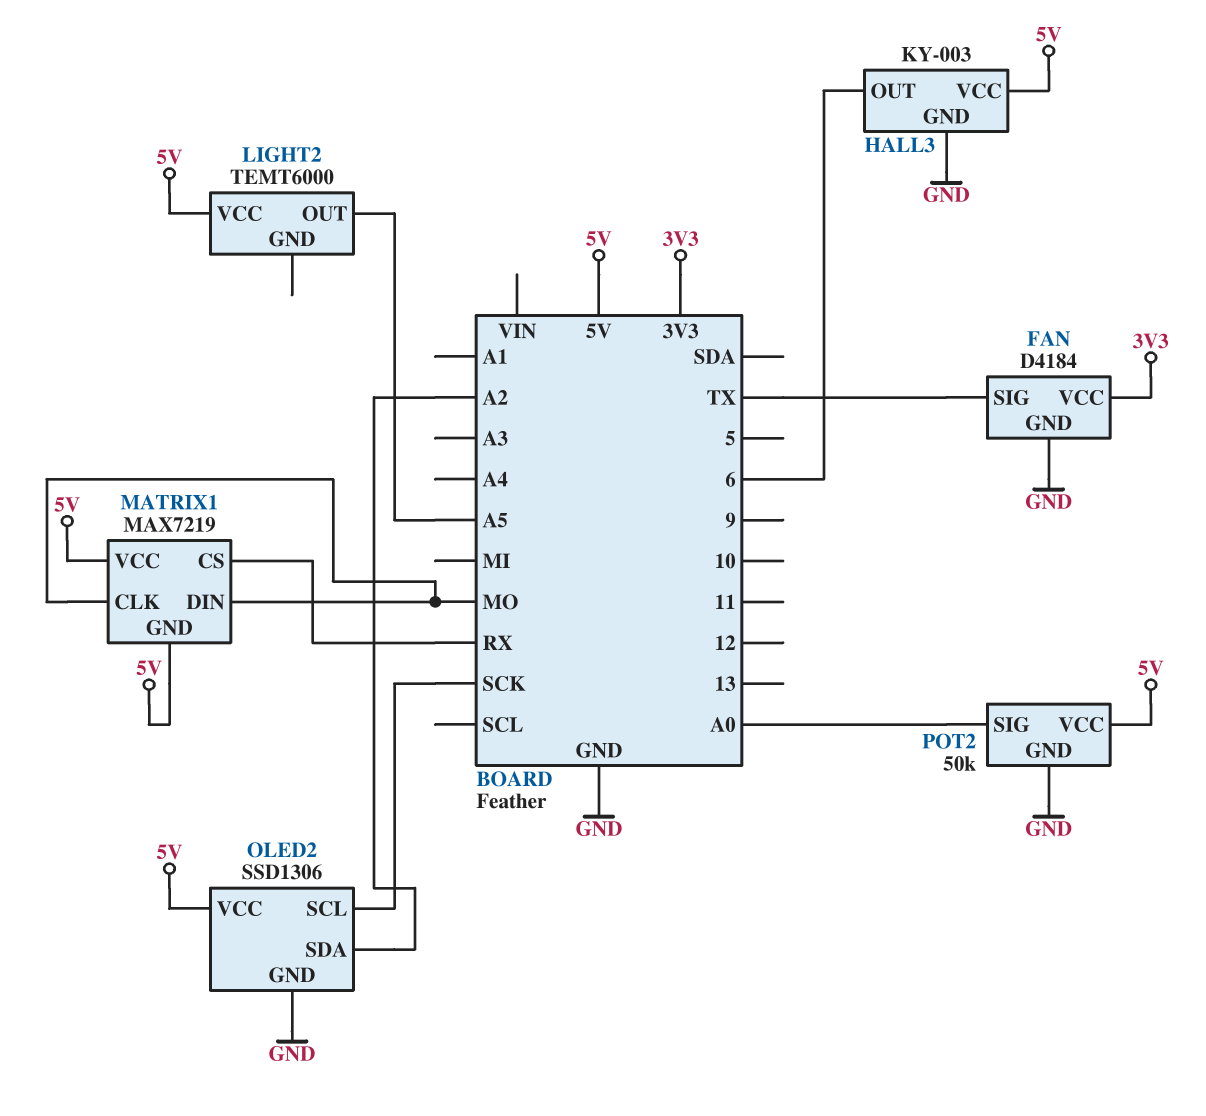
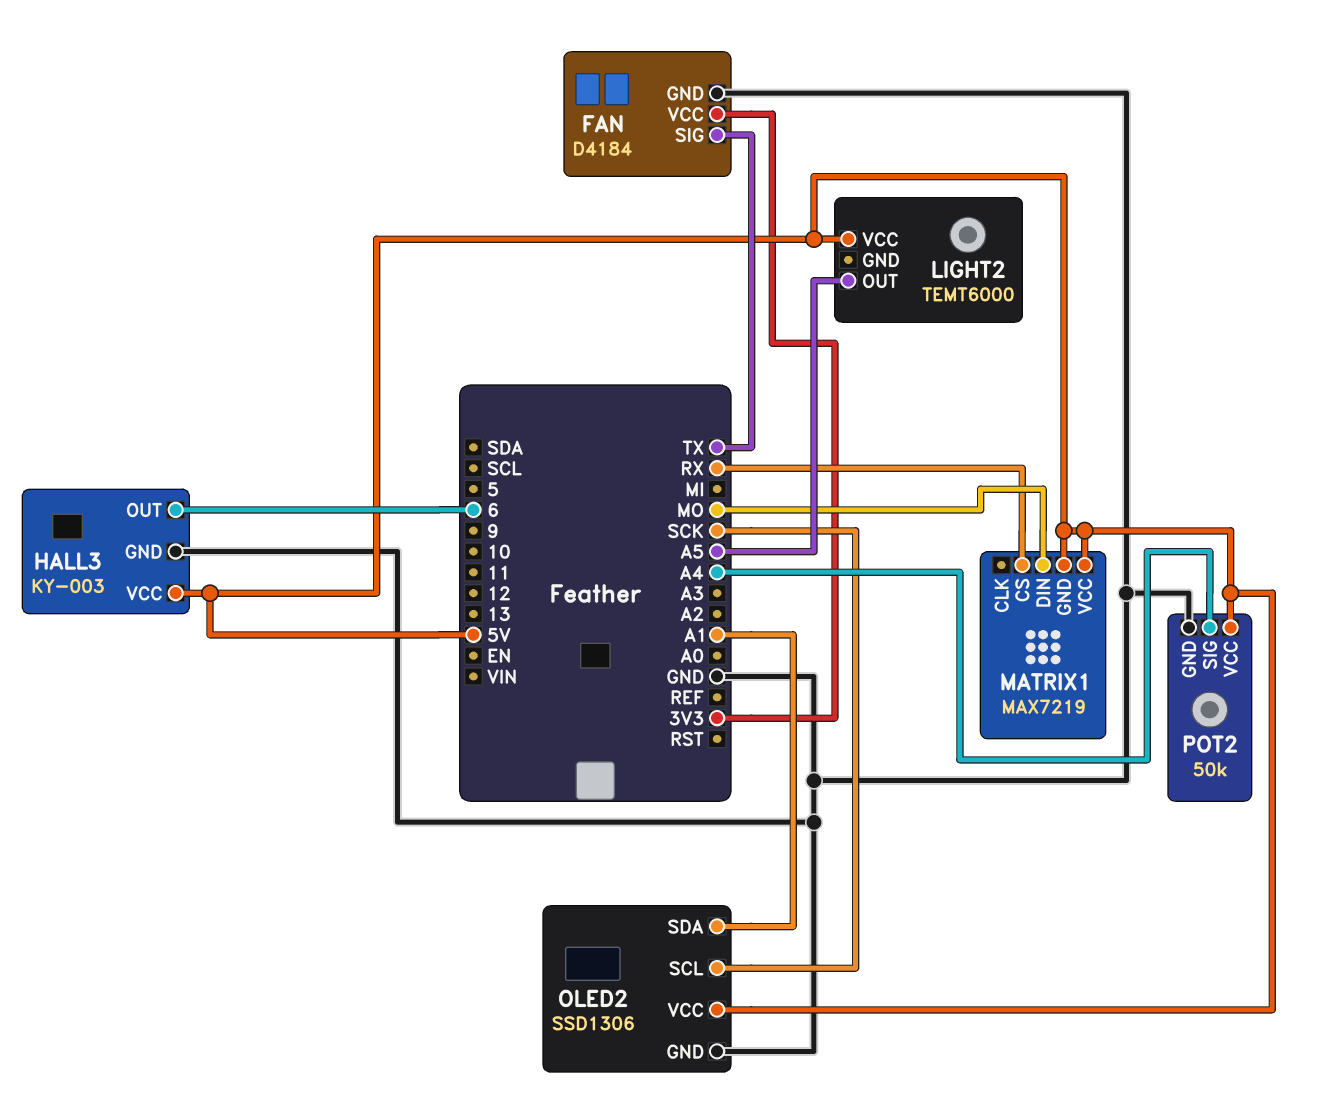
MATRIX1 pin CLK: MO -> none
OLED2 pin SDA: A2 -> A1
POT2 pin SIG: A0 -> A4

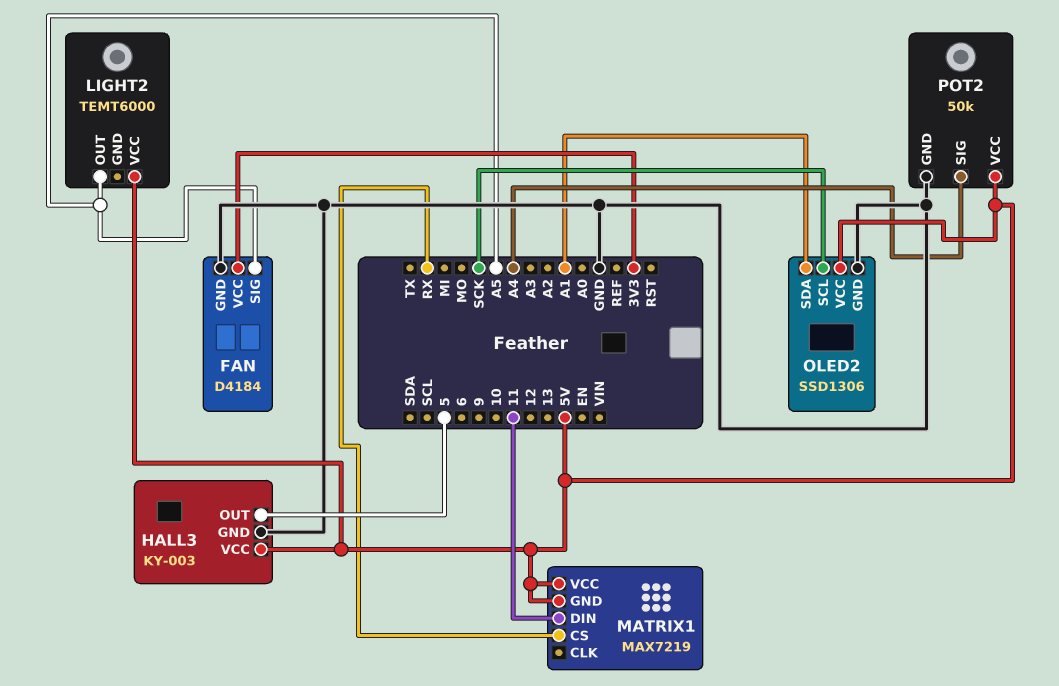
FAN pin SIG: TX -> A5
HALL3 pin OUT: 6 -> 5
MATRIX1 pin DIN: MO -> 11

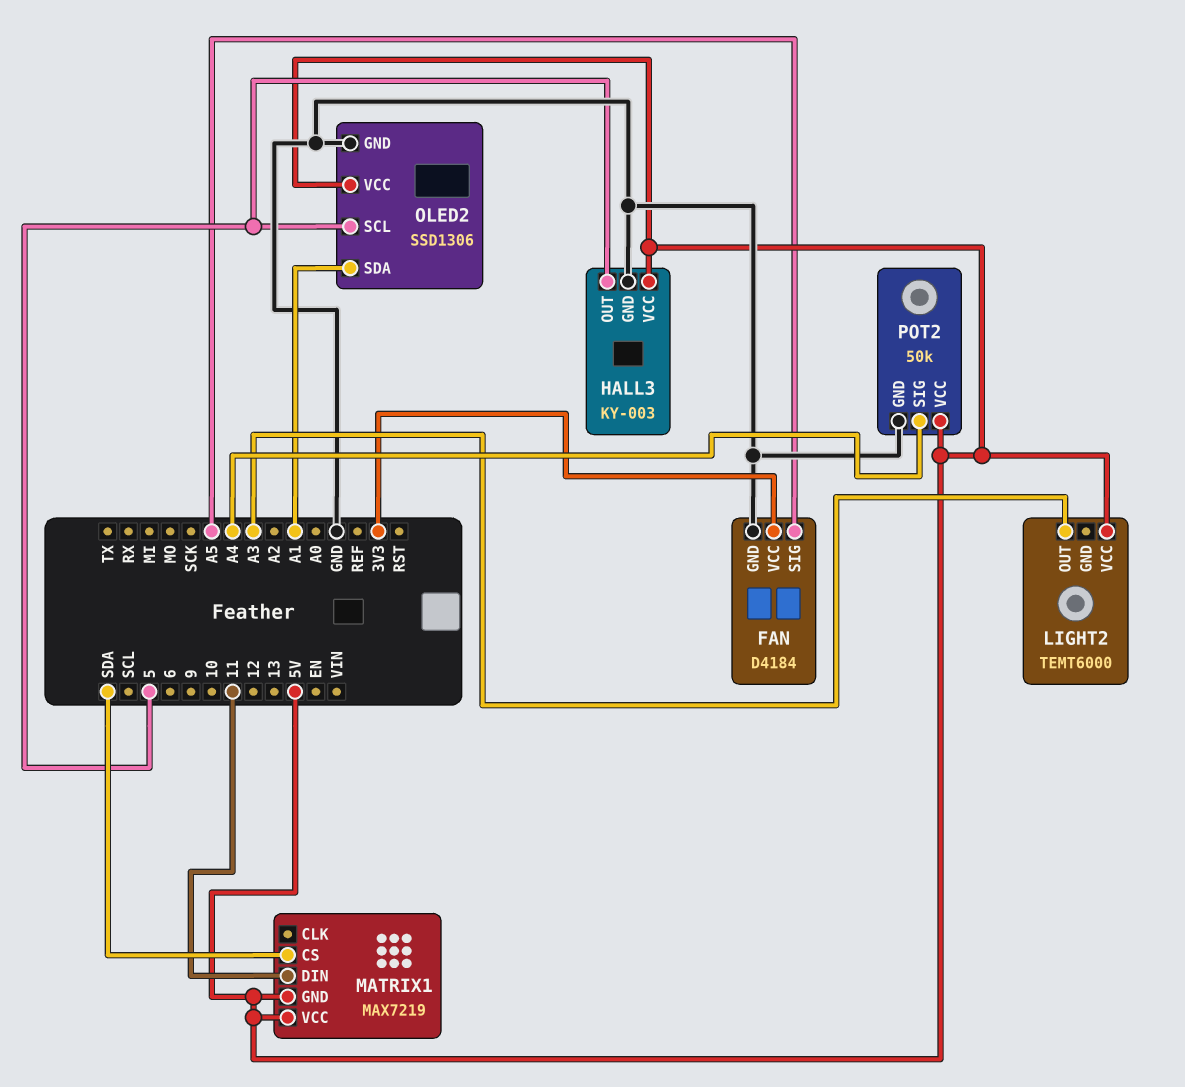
LIGHT2 pin OUT: A5 -> A3
MATRIX1 pin CS: RX -> SDA
OLED2 pin SCL: SCK -> 5

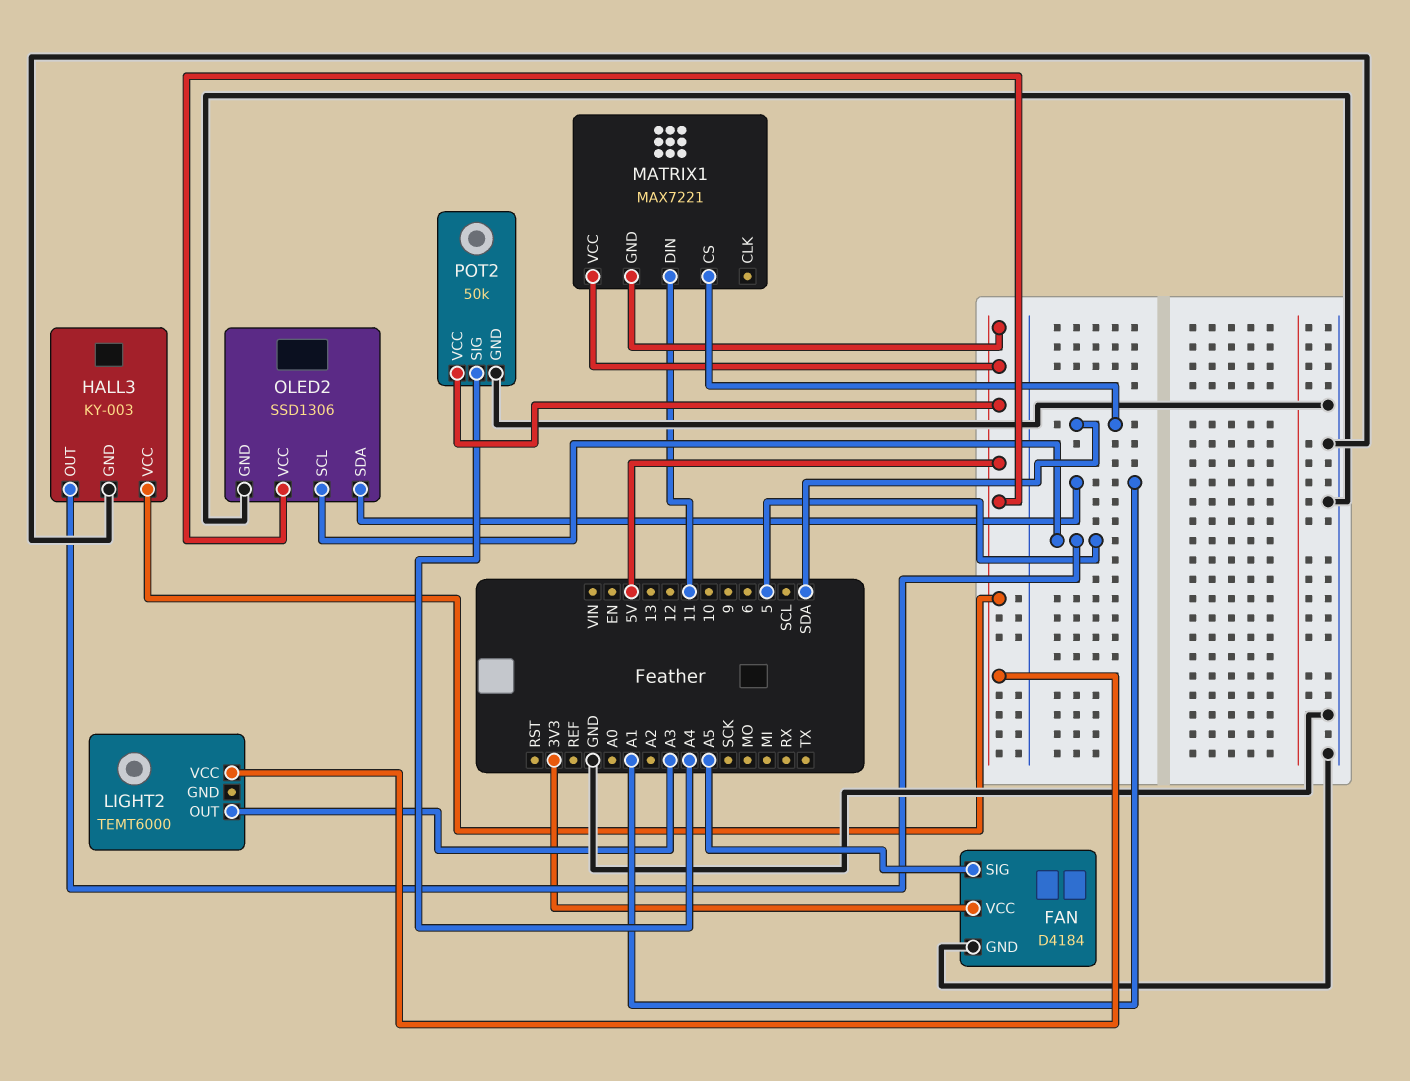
MATRIX1: MAX7219 -> MAX7221

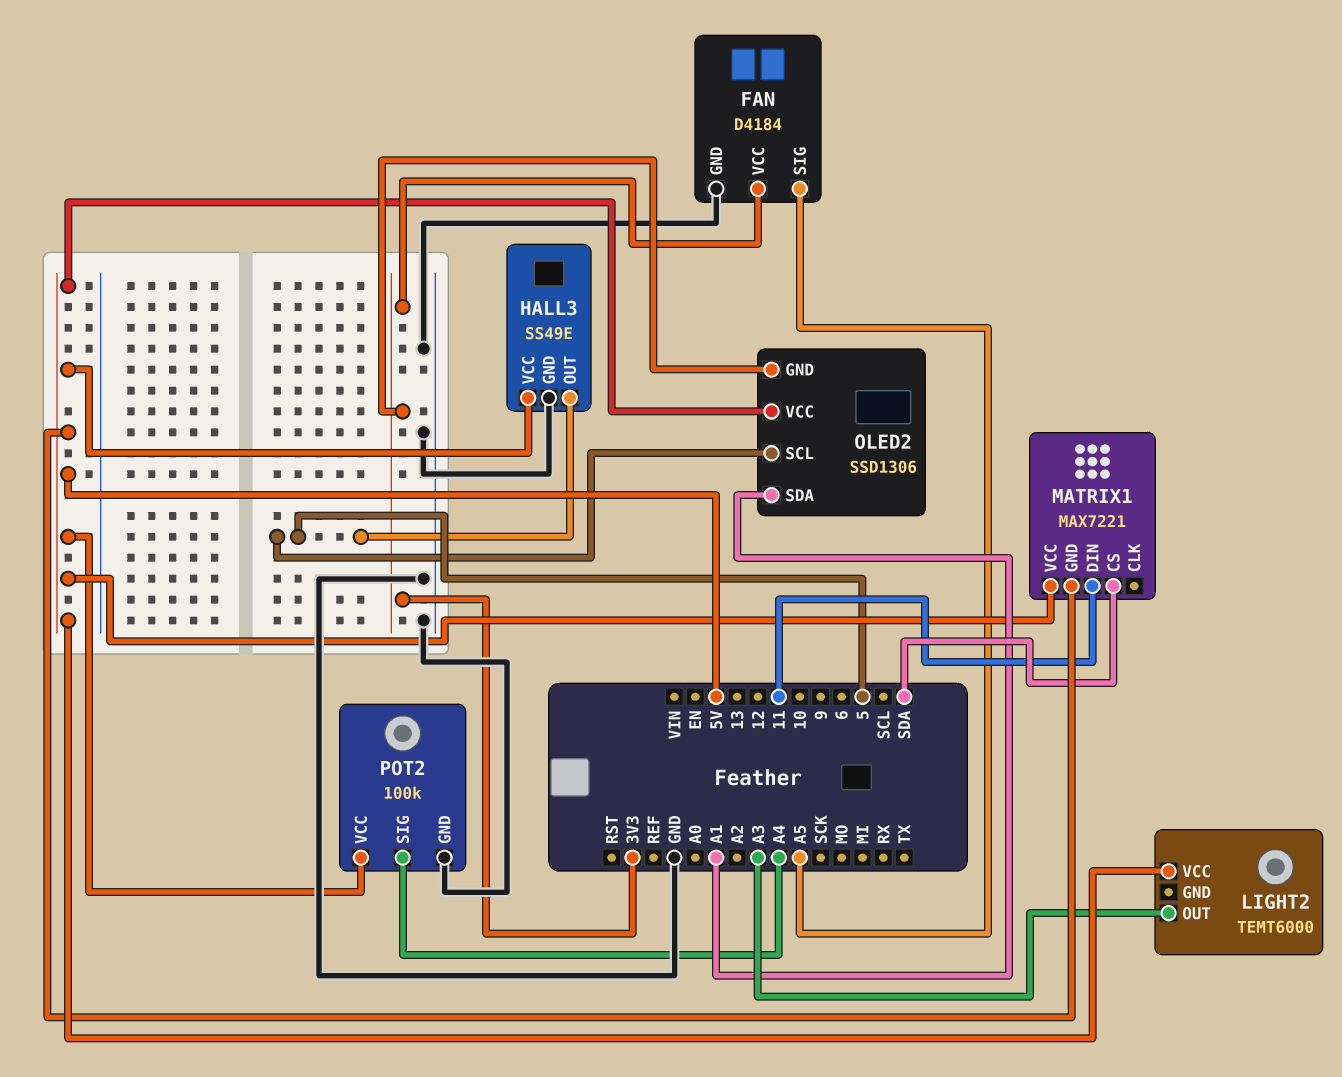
HALL3: KY-003 -> SS49E
OLED2 pin GND: GND -> 3V3
POT2: 50k -> 100k

